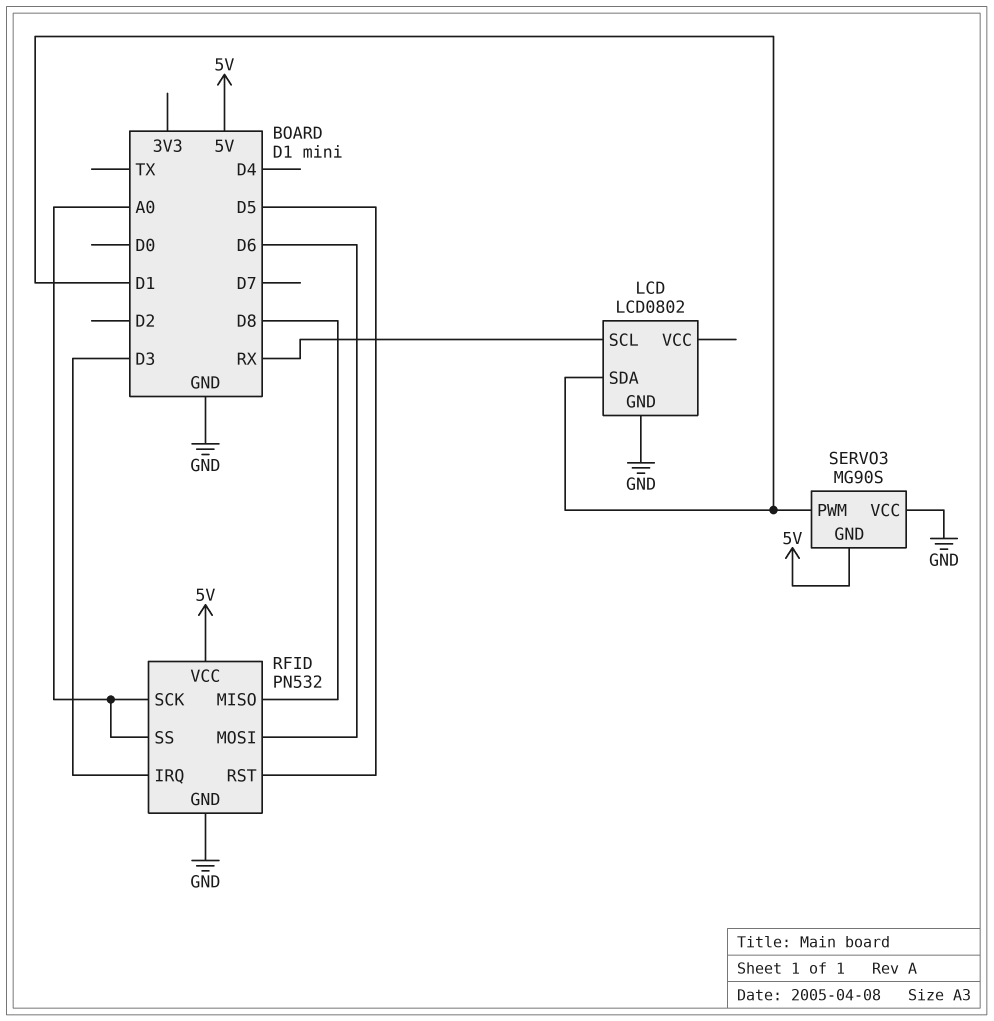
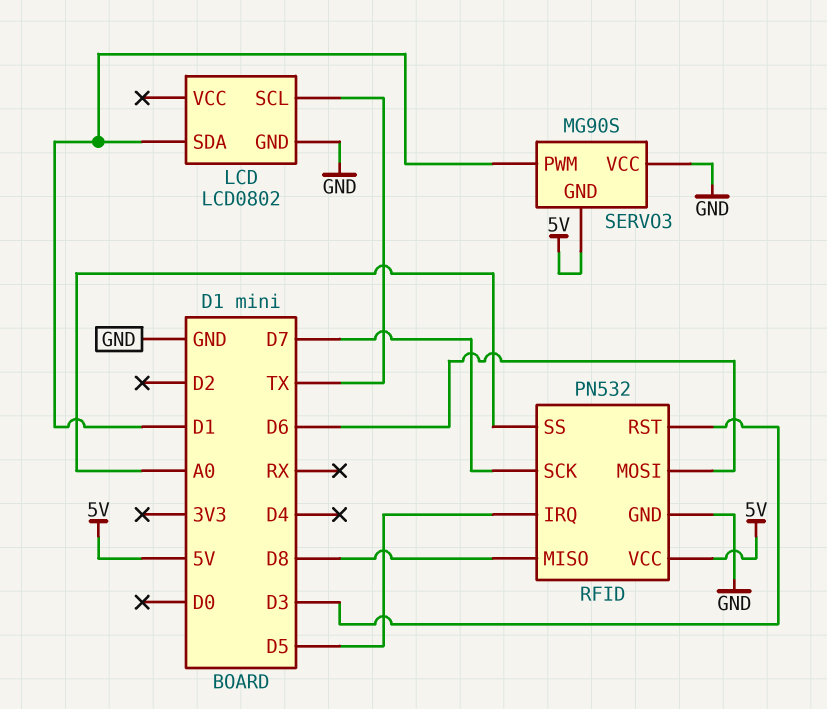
LCD pin SCL: RX -> TX
RFID pin IRQ: D3 -> D5
RFID pin RST: D5 -> D3
RFID pin SCK: A0 -> D7

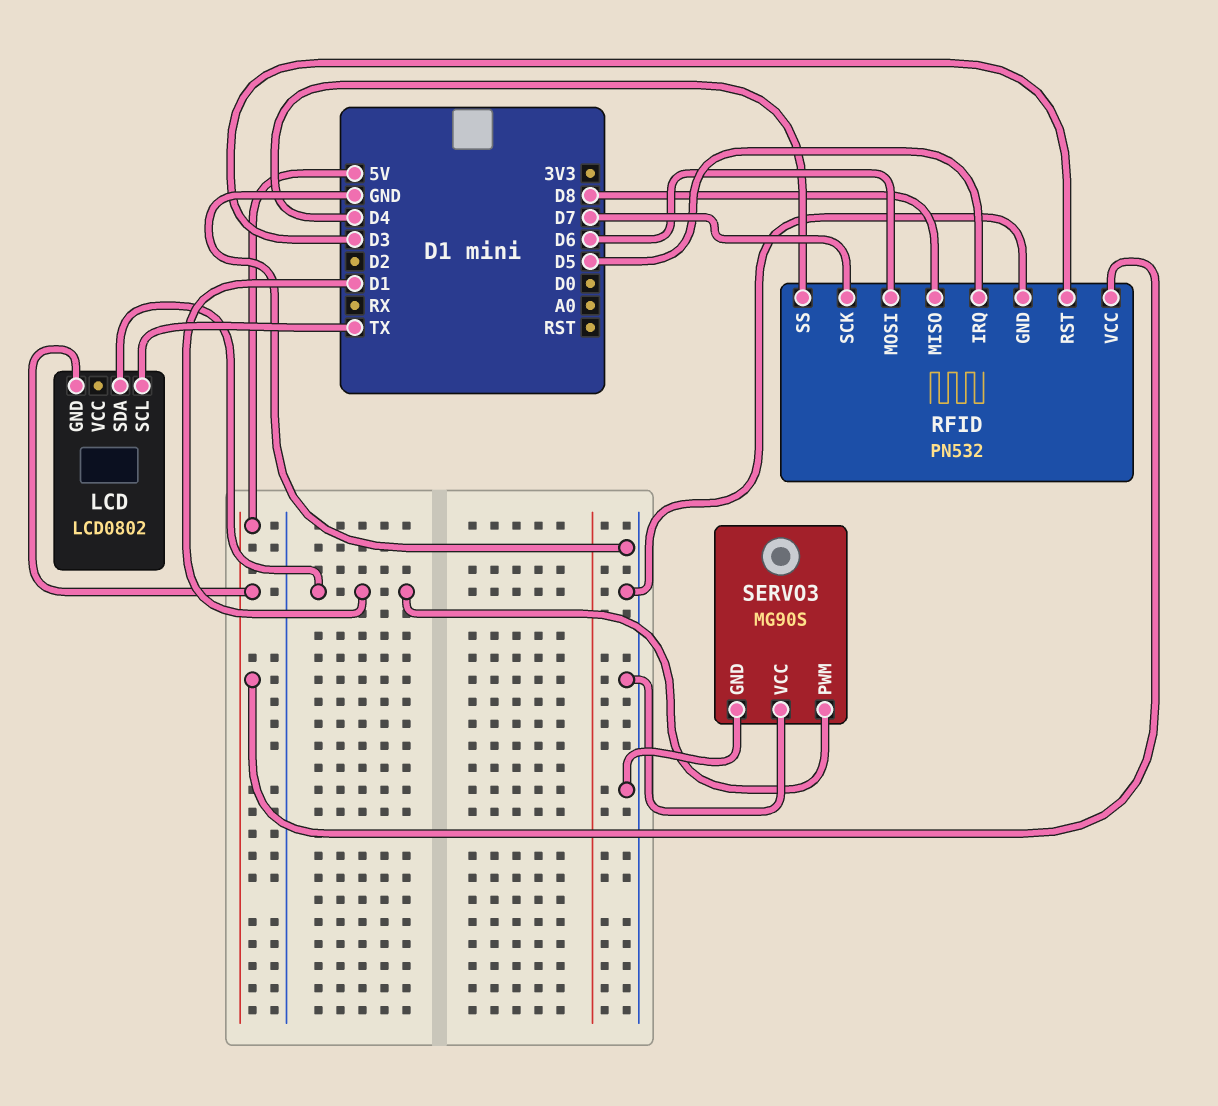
LCD pin GND: GND -> 5V
RFID pin SS: A0 -> D4
SERVO3 pin GND: 5V -> GND

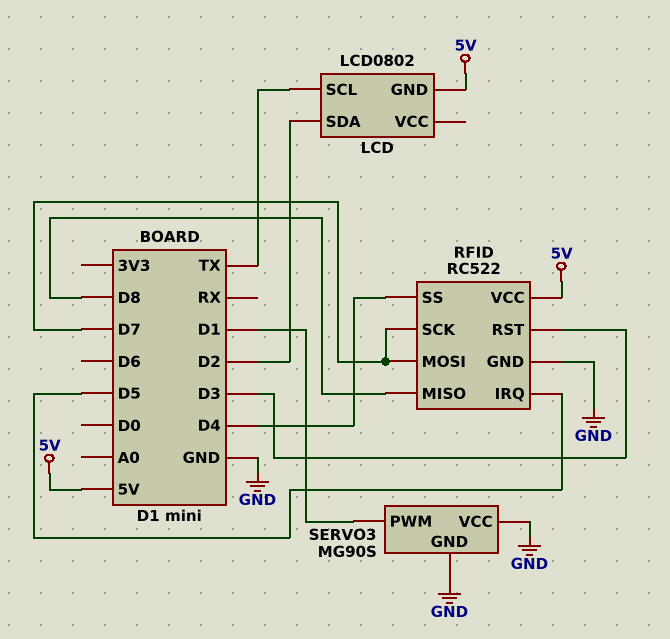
LCD pin SDA: D1 -> D2
RFID: PN532 -> RC522
RFID pin MOSI: D6 -> D7

